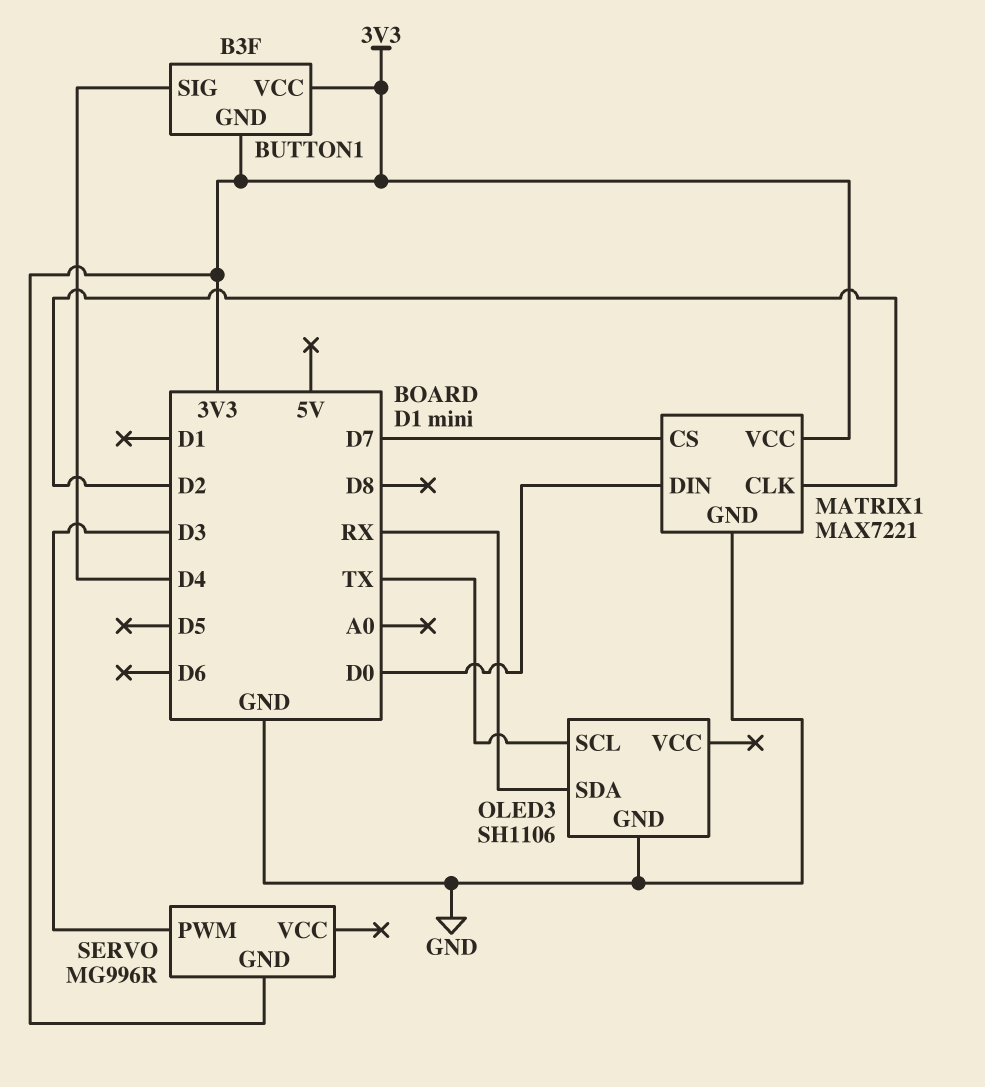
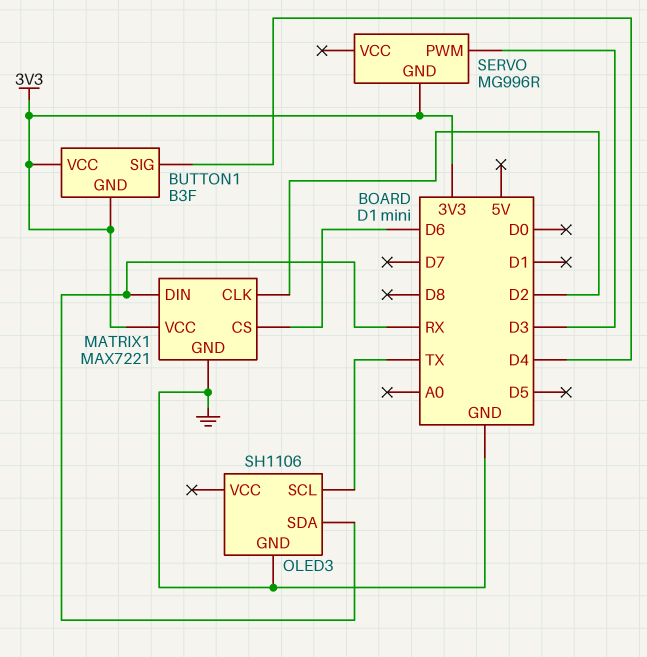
MATRIX1 pin CS: D7 -> D6
MATRIX1 pin DIN: D0 -> RX

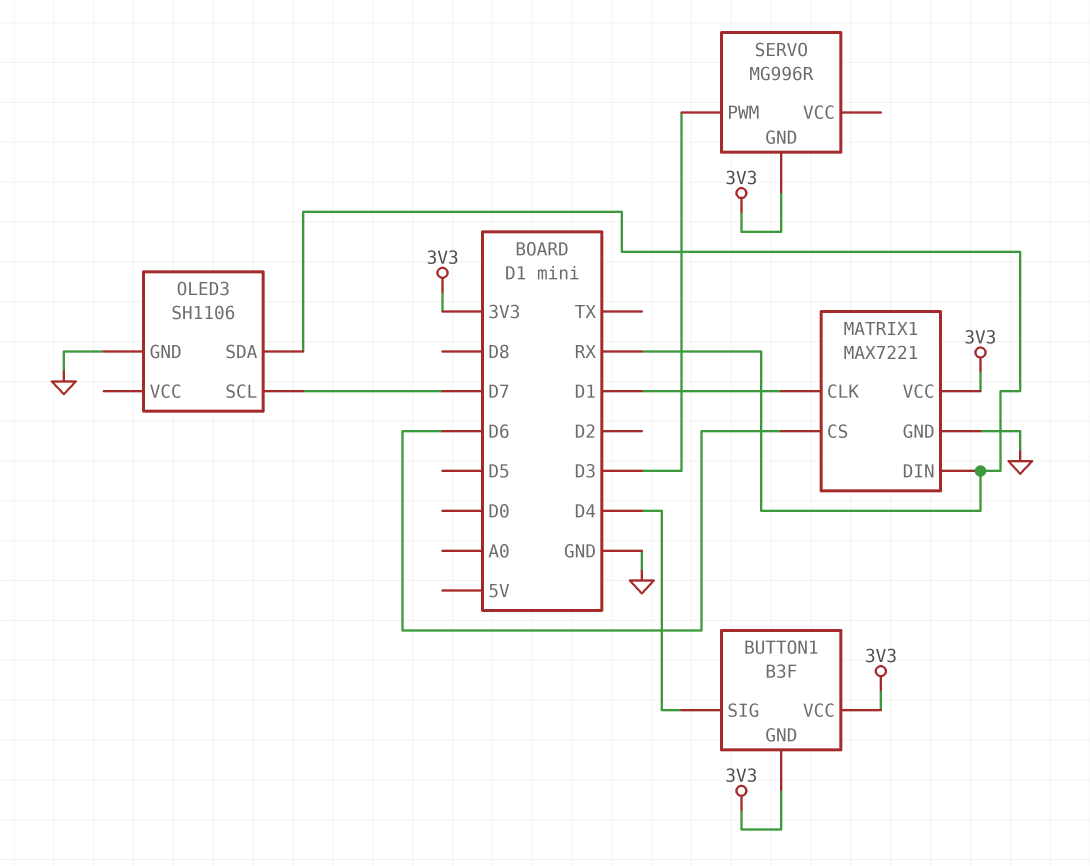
MATRIX1 pin CLK: D2 -> D1
OLED3 pin SCL: TX -> D7

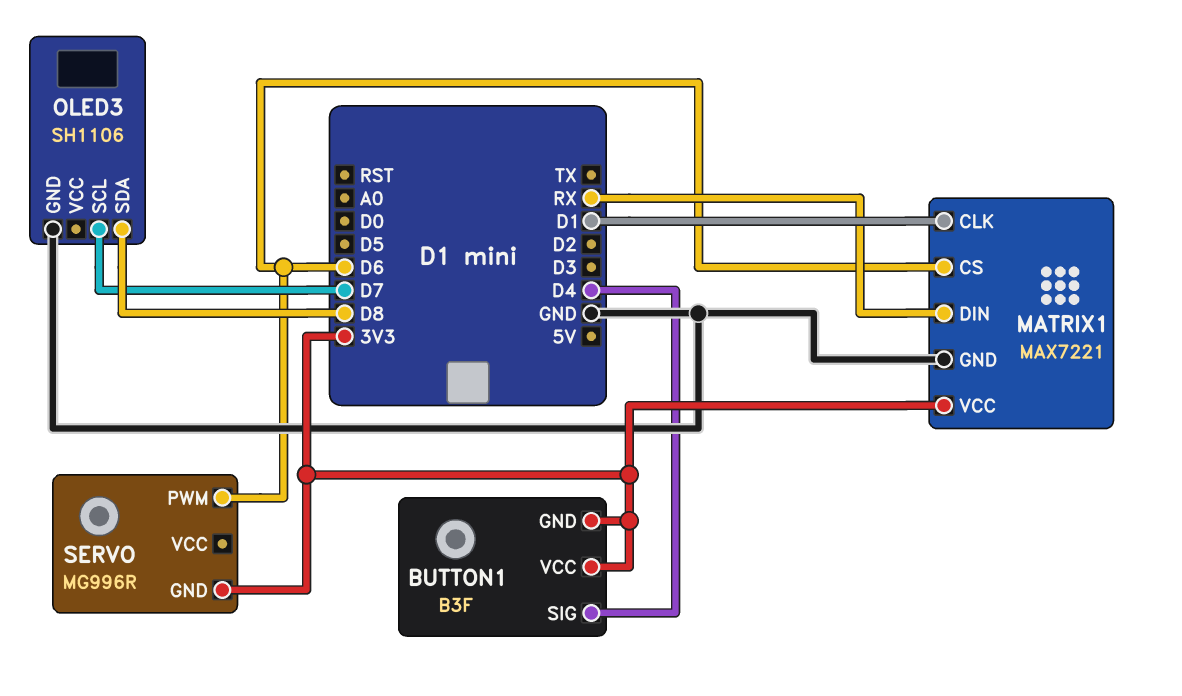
OLED3 pin SDA: RX -> D8
SERVO pin PWM: D3 -> D6

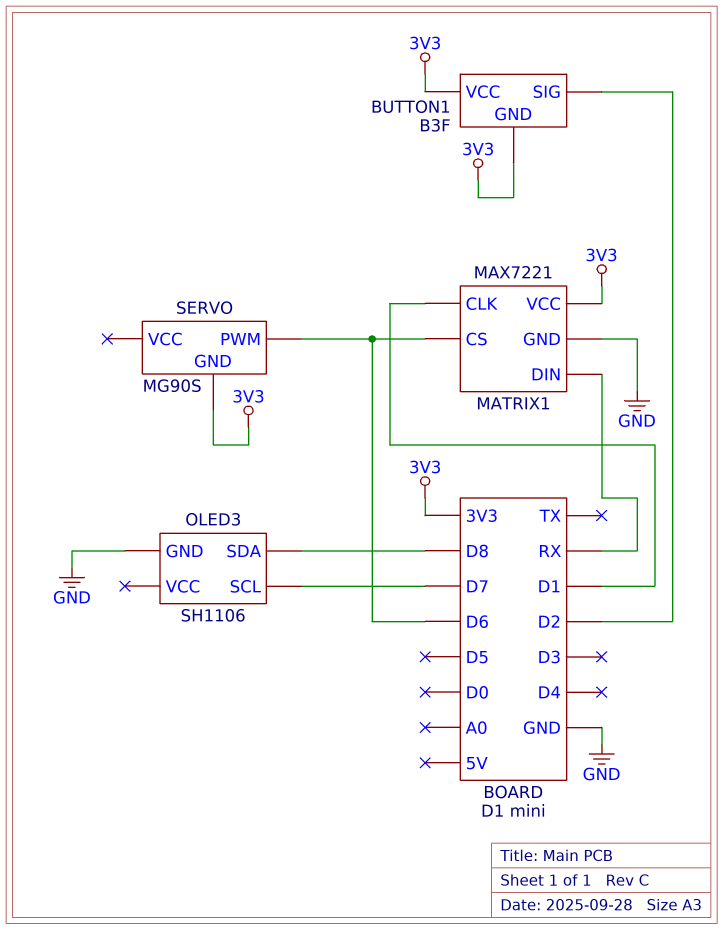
BUTTON1 pin SIG: D4 -> D2
SERVO: MG996R -> MG90S

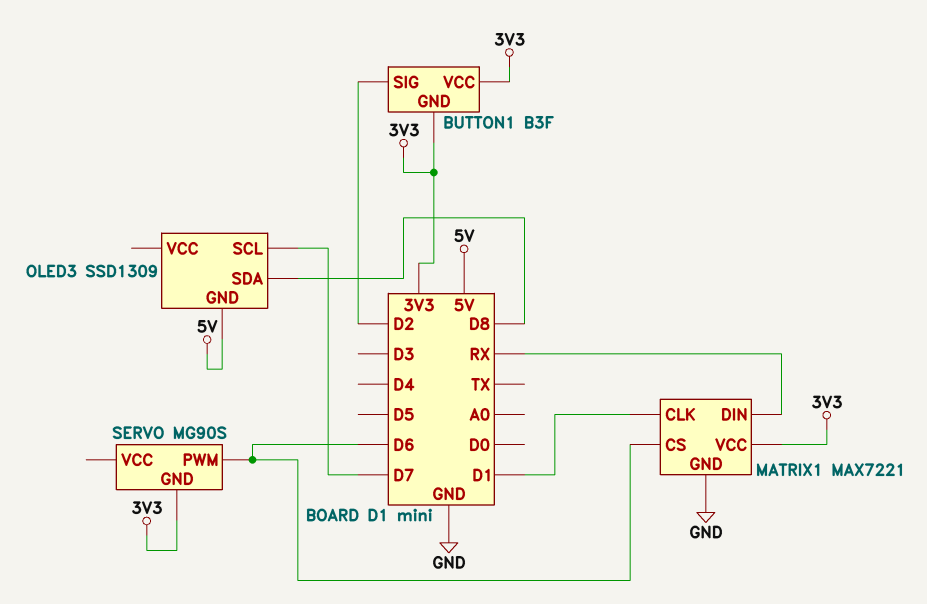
OLED3: SH1106 -> SSD1309
OLED3 pin GND: GND -> 5V

